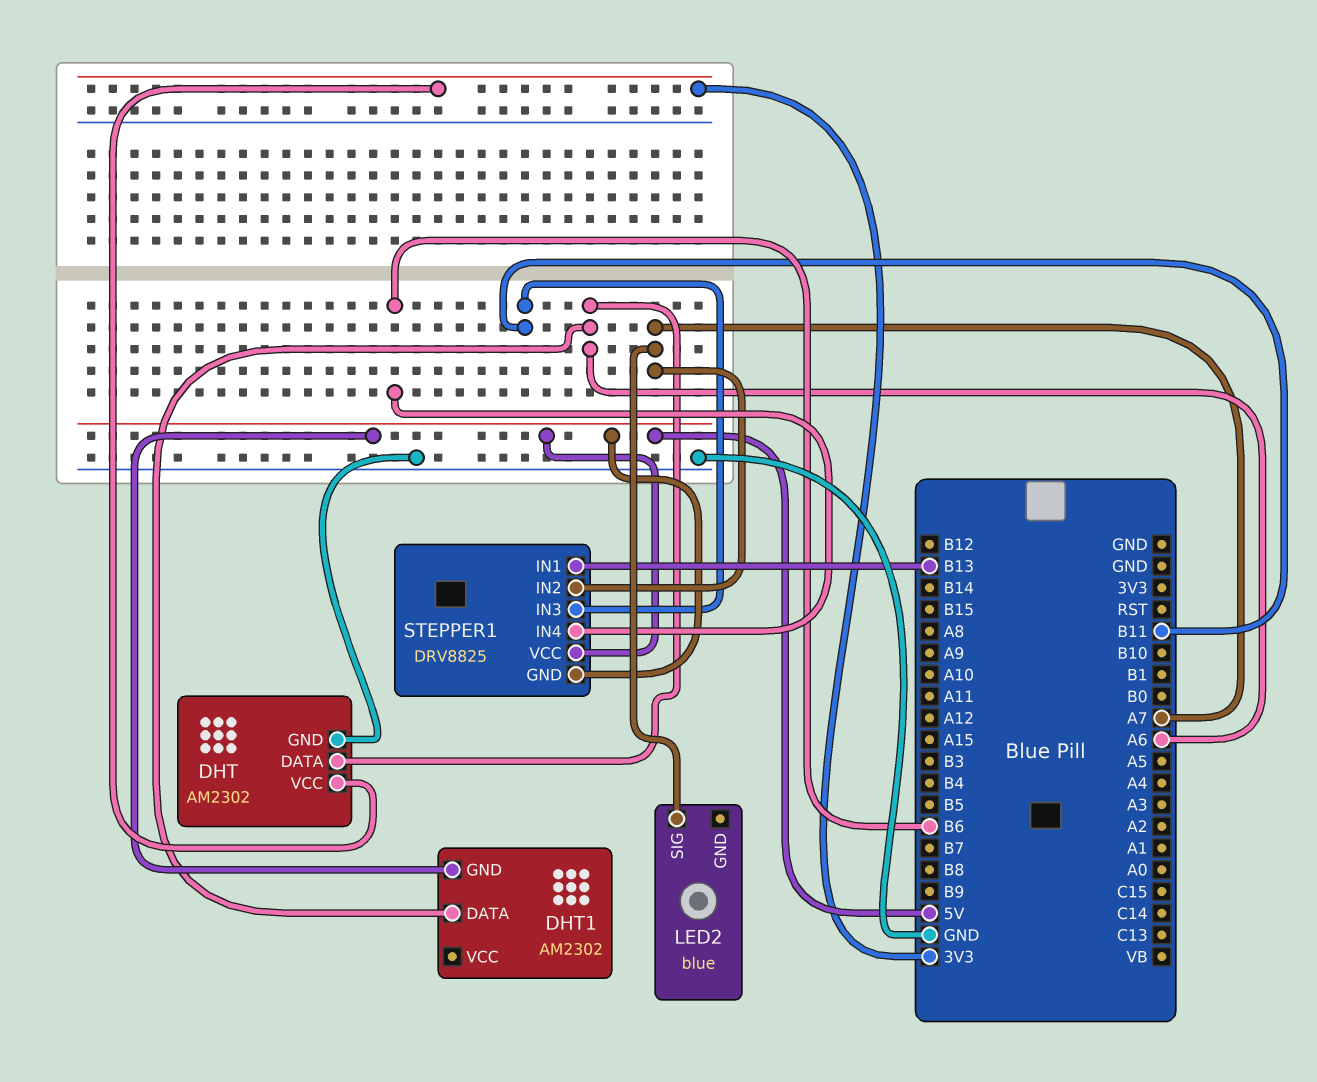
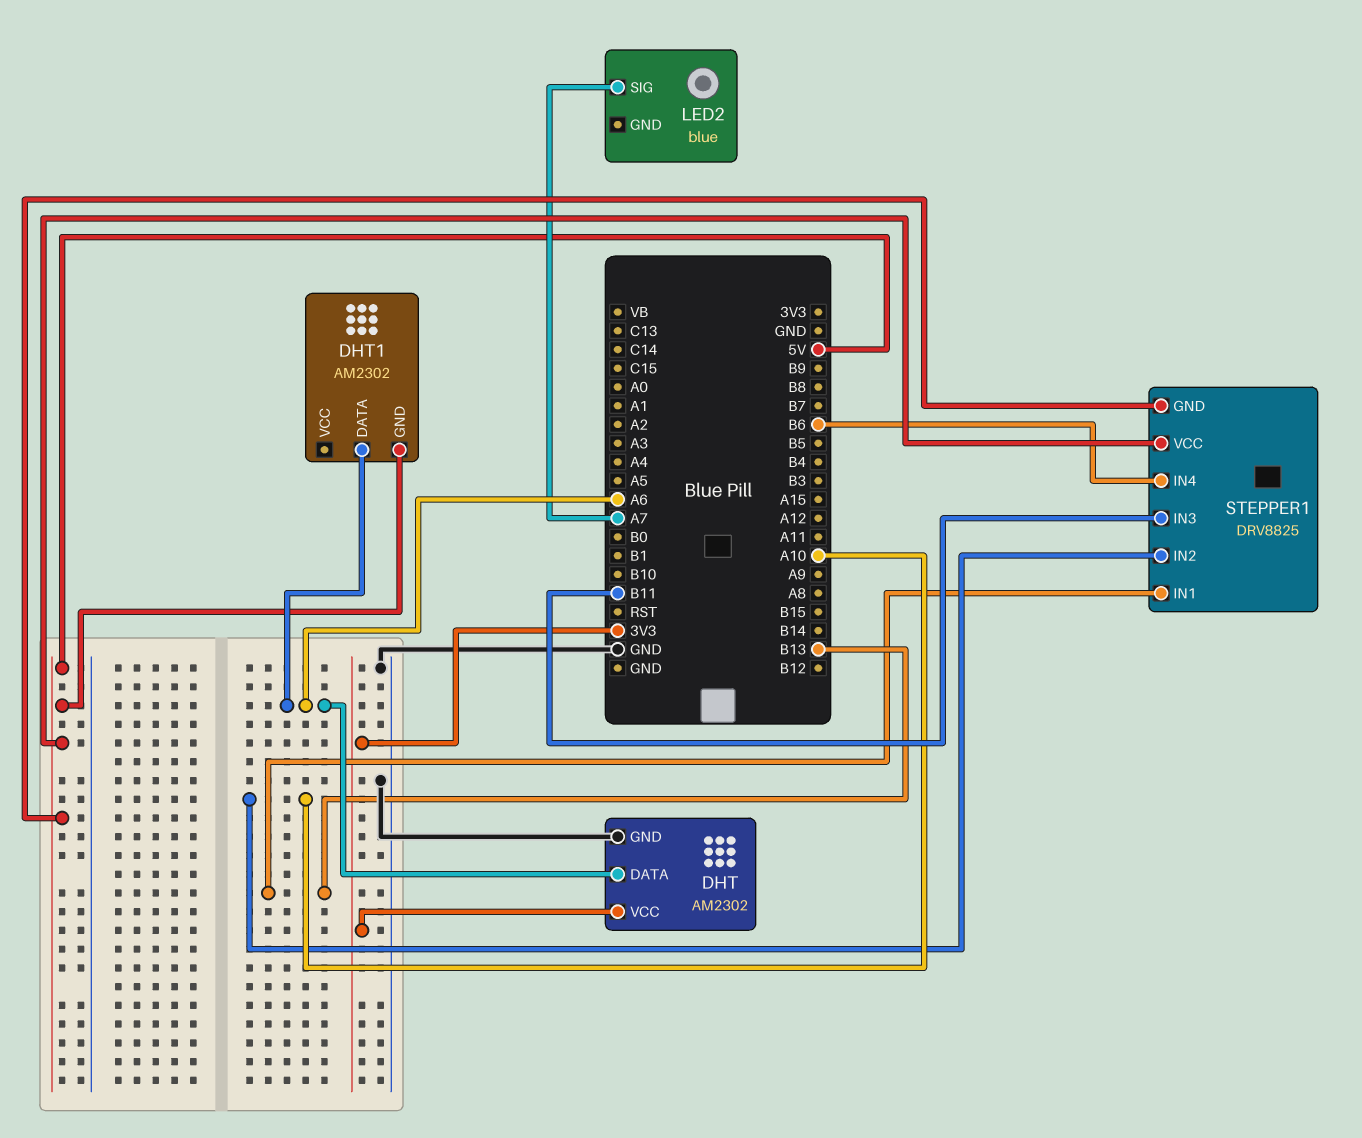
STEPPER1 pin IN2: A7 -> A10

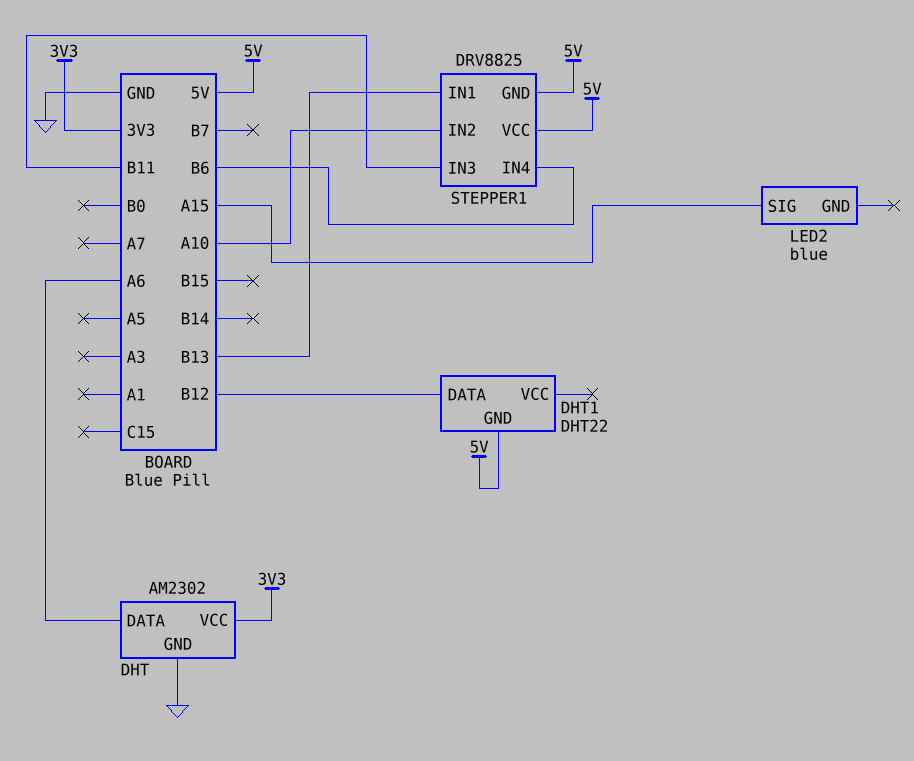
DHT1: AM2302 -> DHT22
DHT1 pin DATA: A6 -> B12
LED2 pin SIG: A7 -> A15

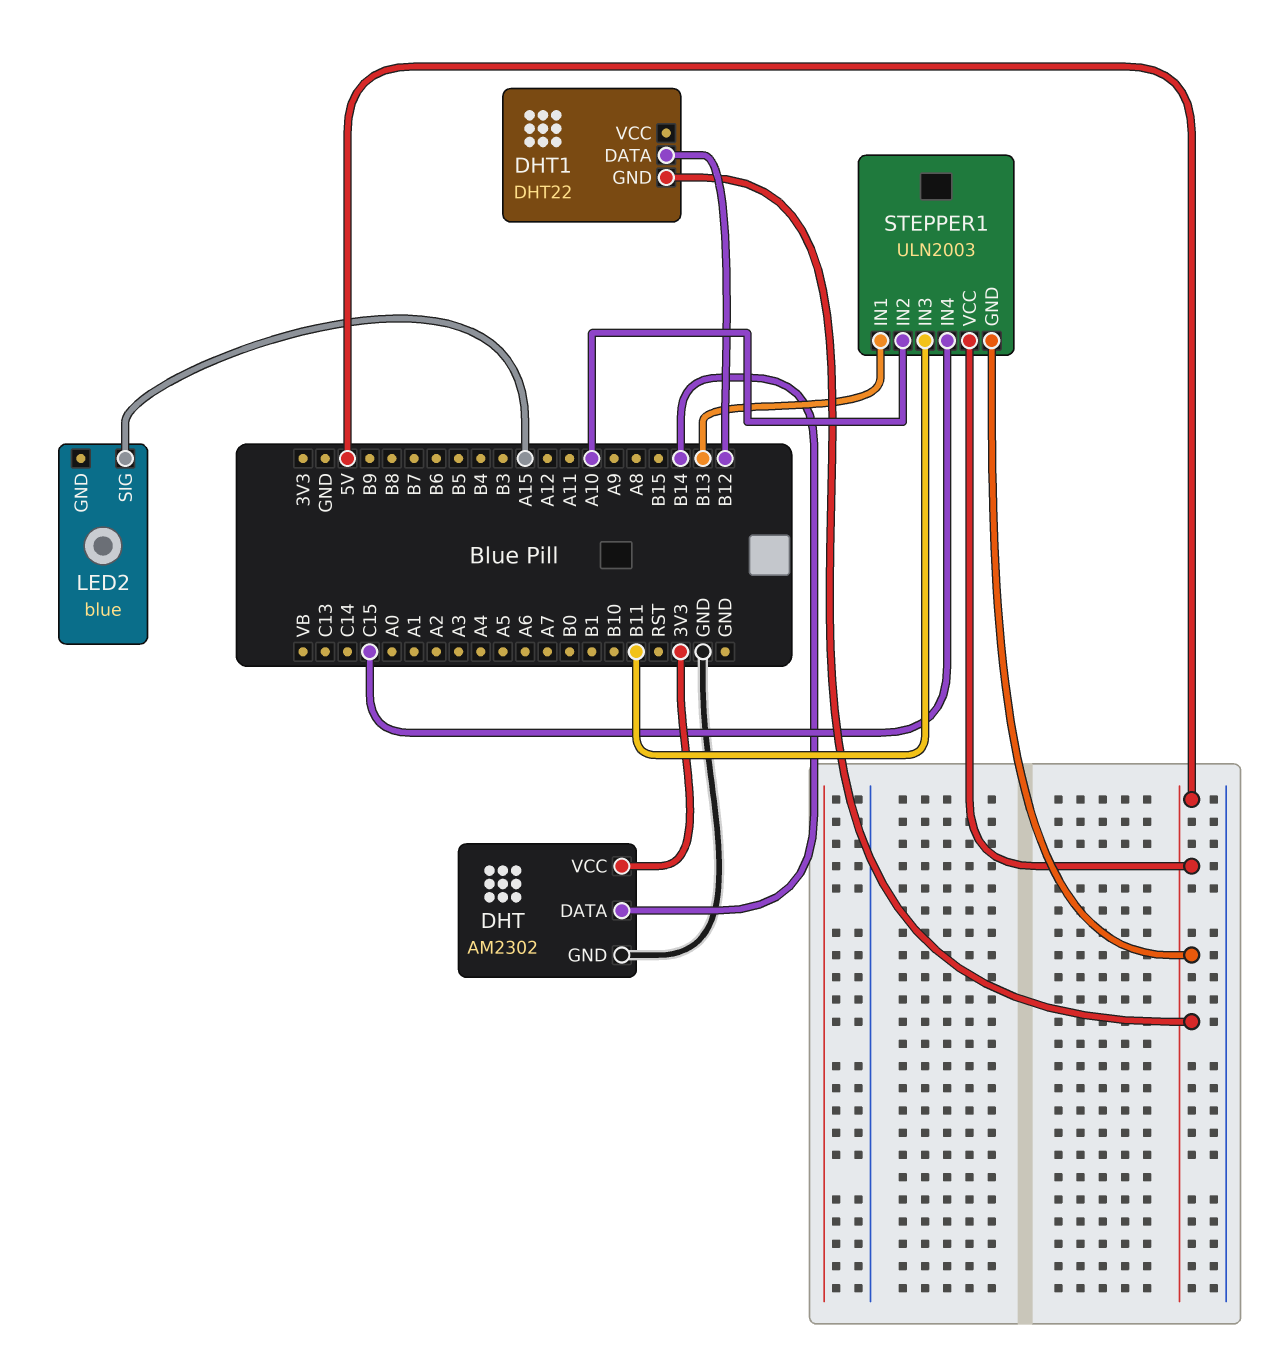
DHT pin DATA: A6 -> B14
STEPPER1: DRV8825 -> ULN2003
STEPPER1 pin IN4: B6 -> C15

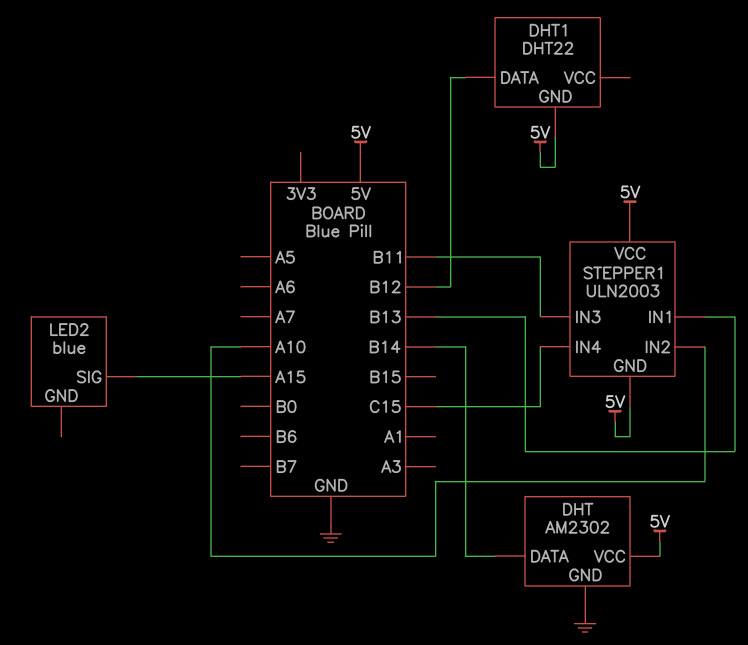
DHT pin VCC: 3V3 -> 5V

